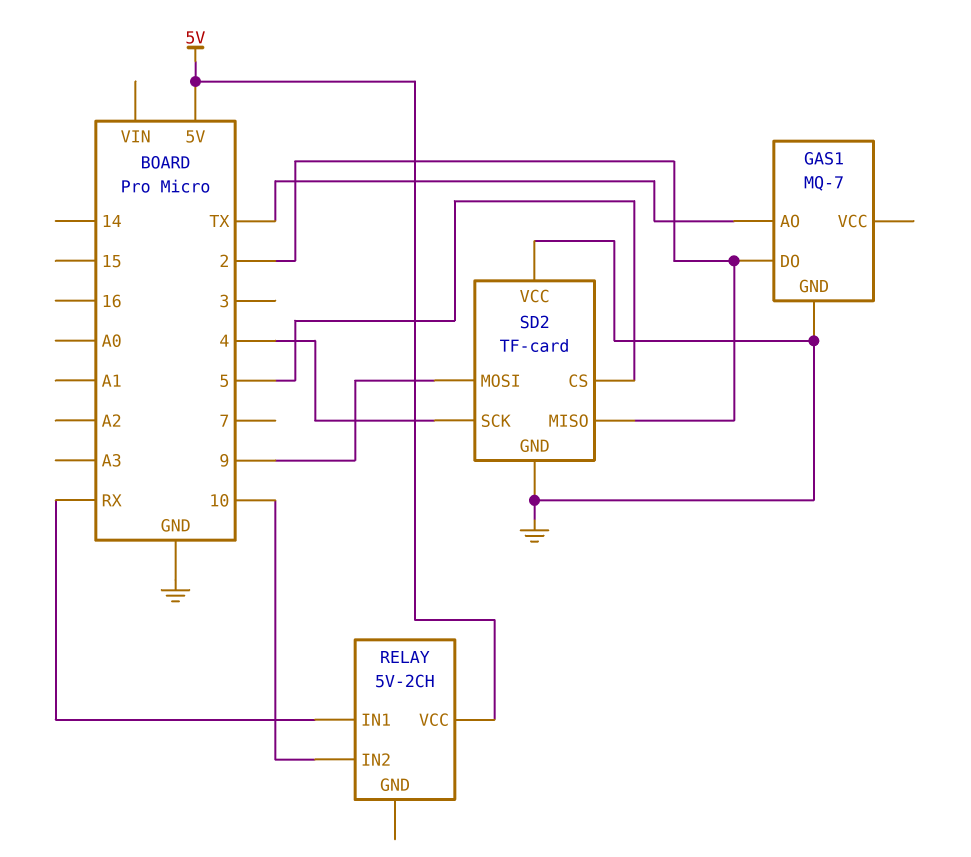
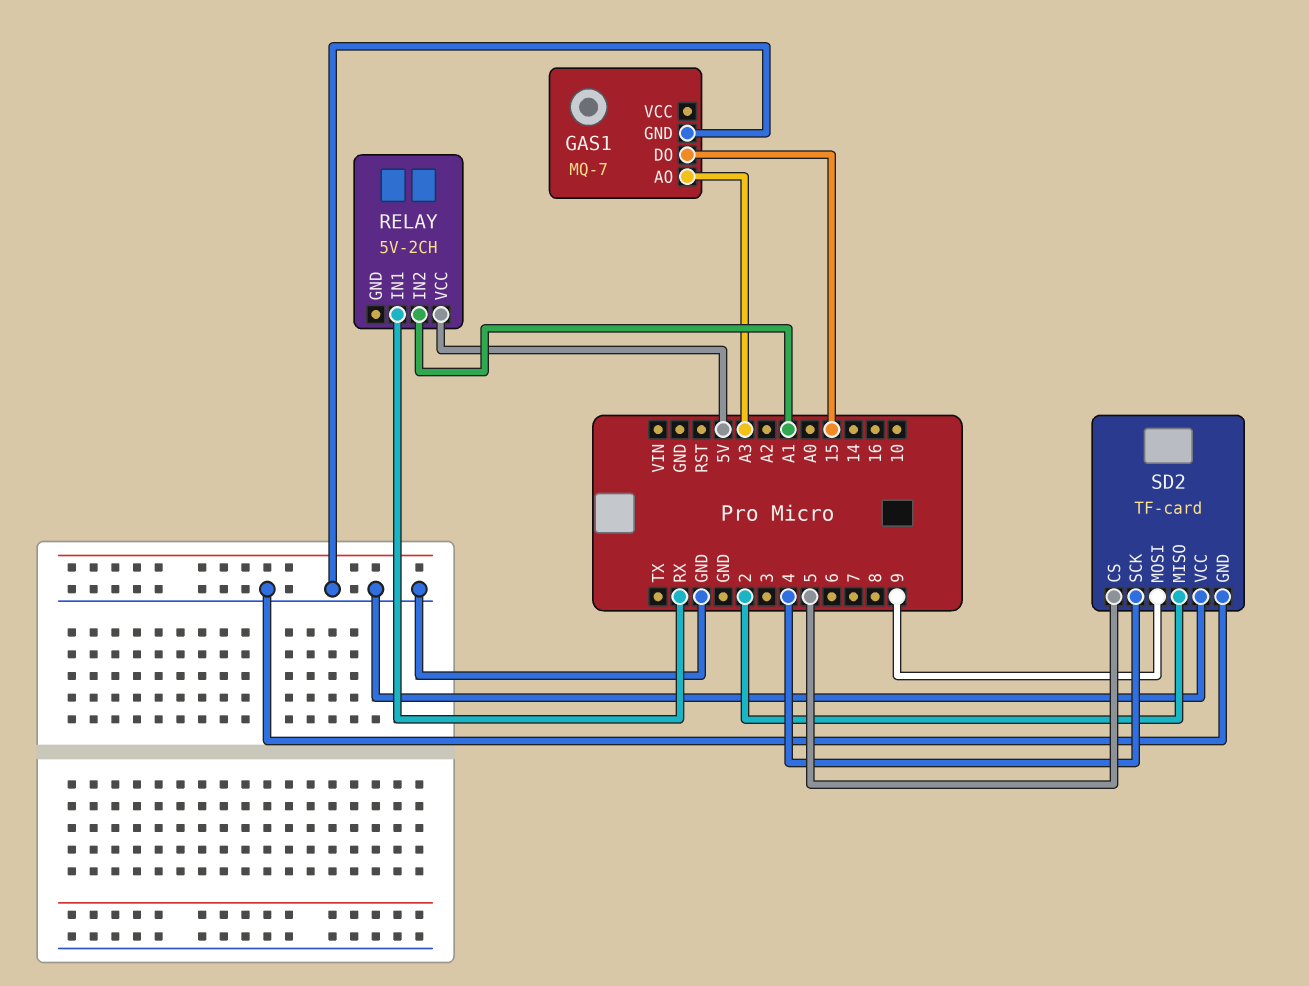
GAS1 pin AO: TX -> A3
GAS1 pin DO: 2 -> 15
RELAY pin IN2: 10 -> A1

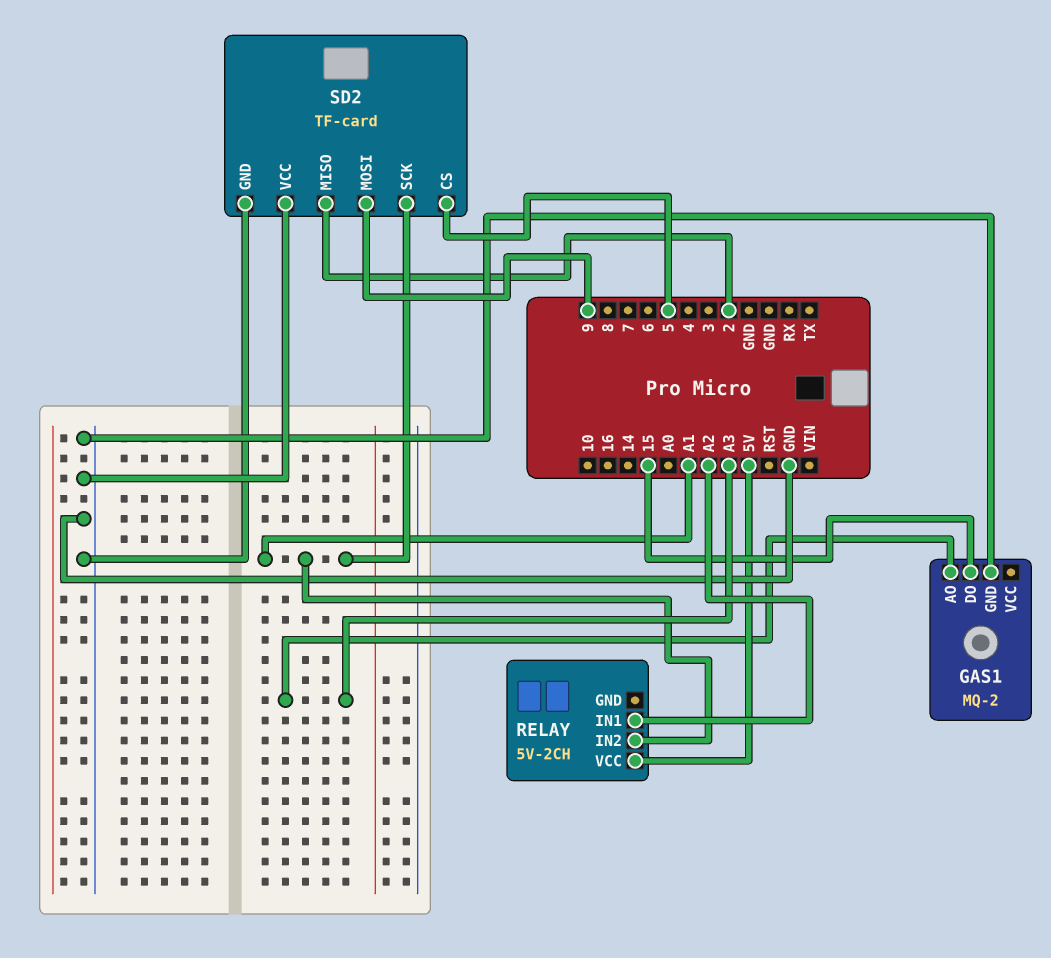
GAS1: MQ-7 -> MQ-2
RELAY pin IN1: RX -> A2
SD2 pin SCK: 4 -> A1

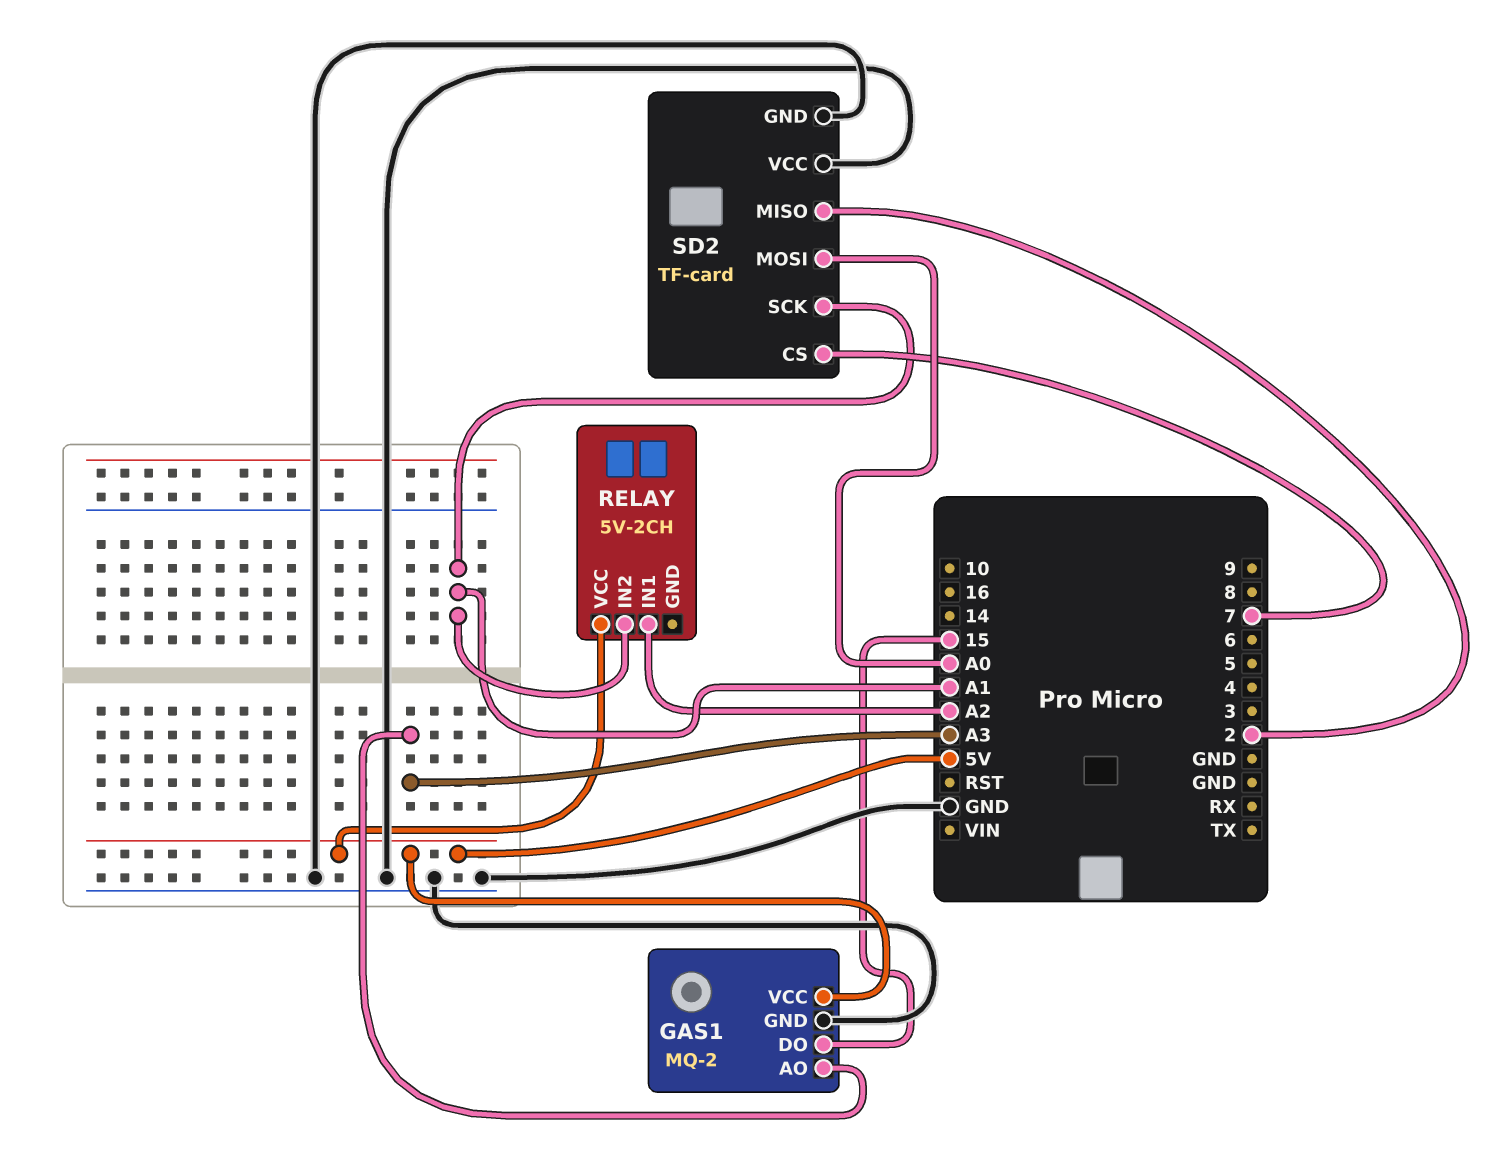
GAS1 pin VCC: none -> 5V
SD2 pin CS: 5 -> 7
SD2 pin MOSI: 9 -> A0

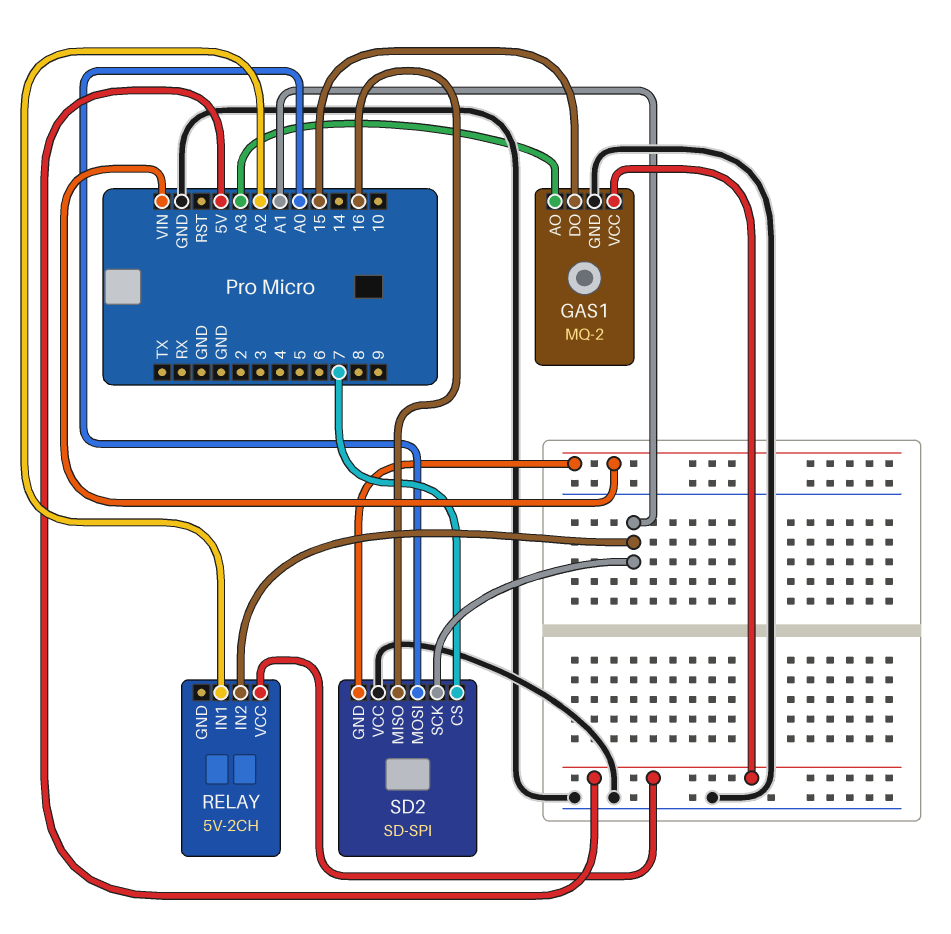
SD2: TF-card -> SD-SPI
SD2 pin GND: GND -> VIN
SD2 pin MISO: 2 -> 16

